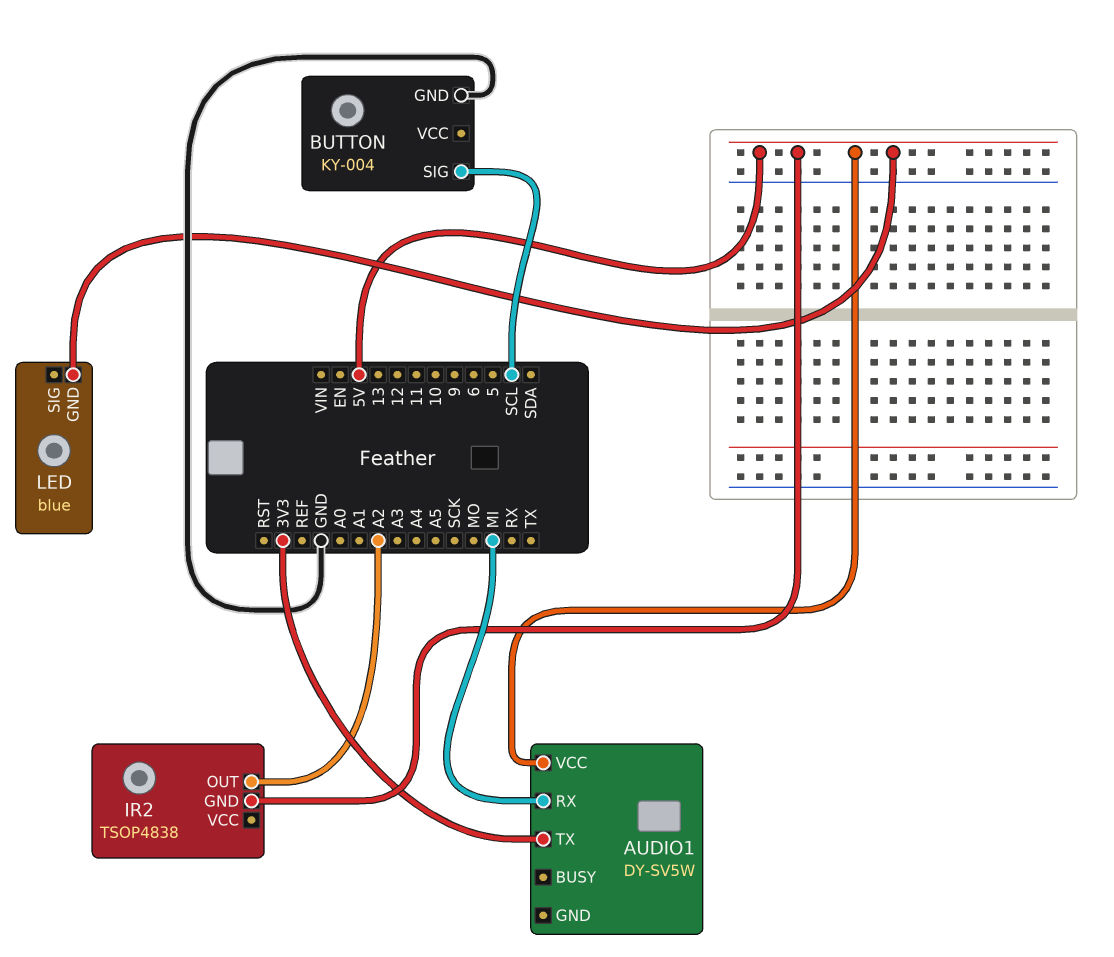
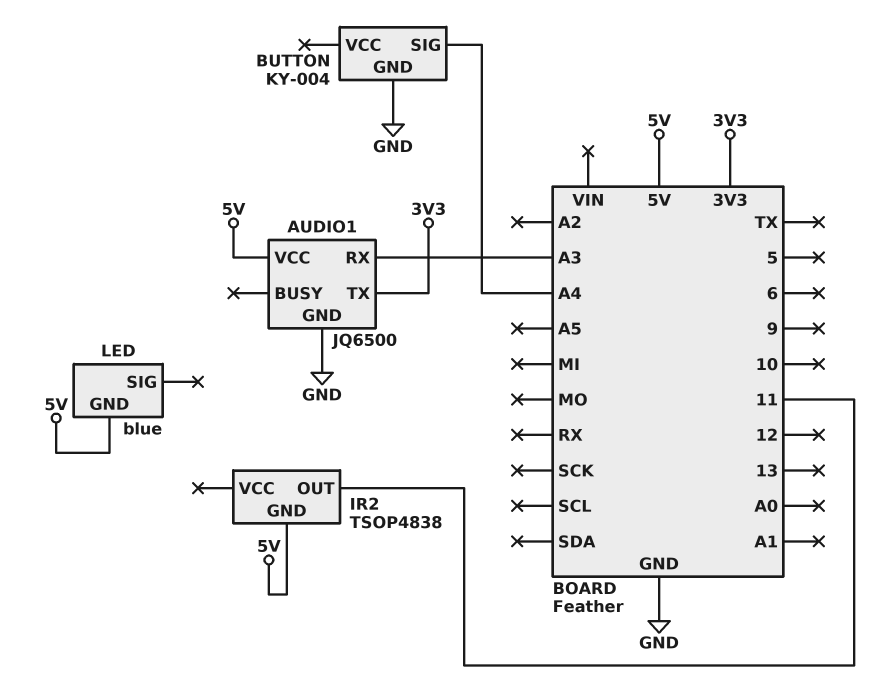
AUDIO1: DY-SV5W -> JQ6500
AUDIO1 pin GND: none -> GND
AUDIO1 pin RX: MI -> A3
BUTTON pin SIG: SCL -> A4
IR2 pin OUT: A2 -> 11

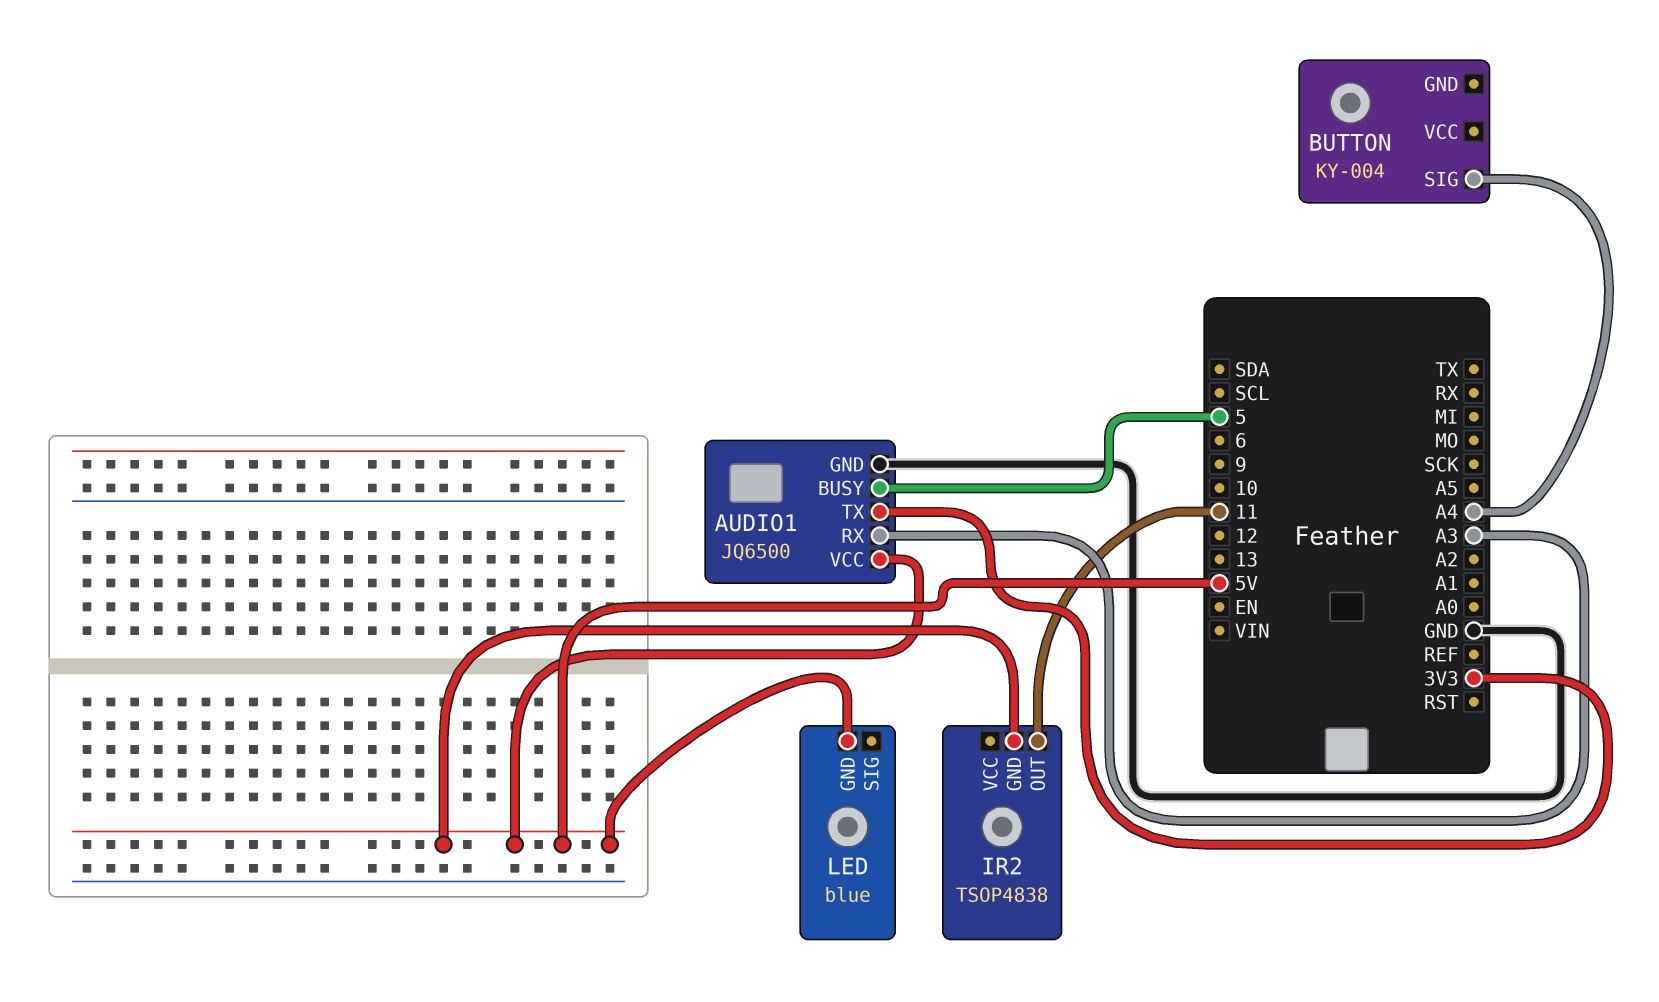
AUDIO1 pin BUSY: none -> 5
BUTTON pin GND: GND -> none

